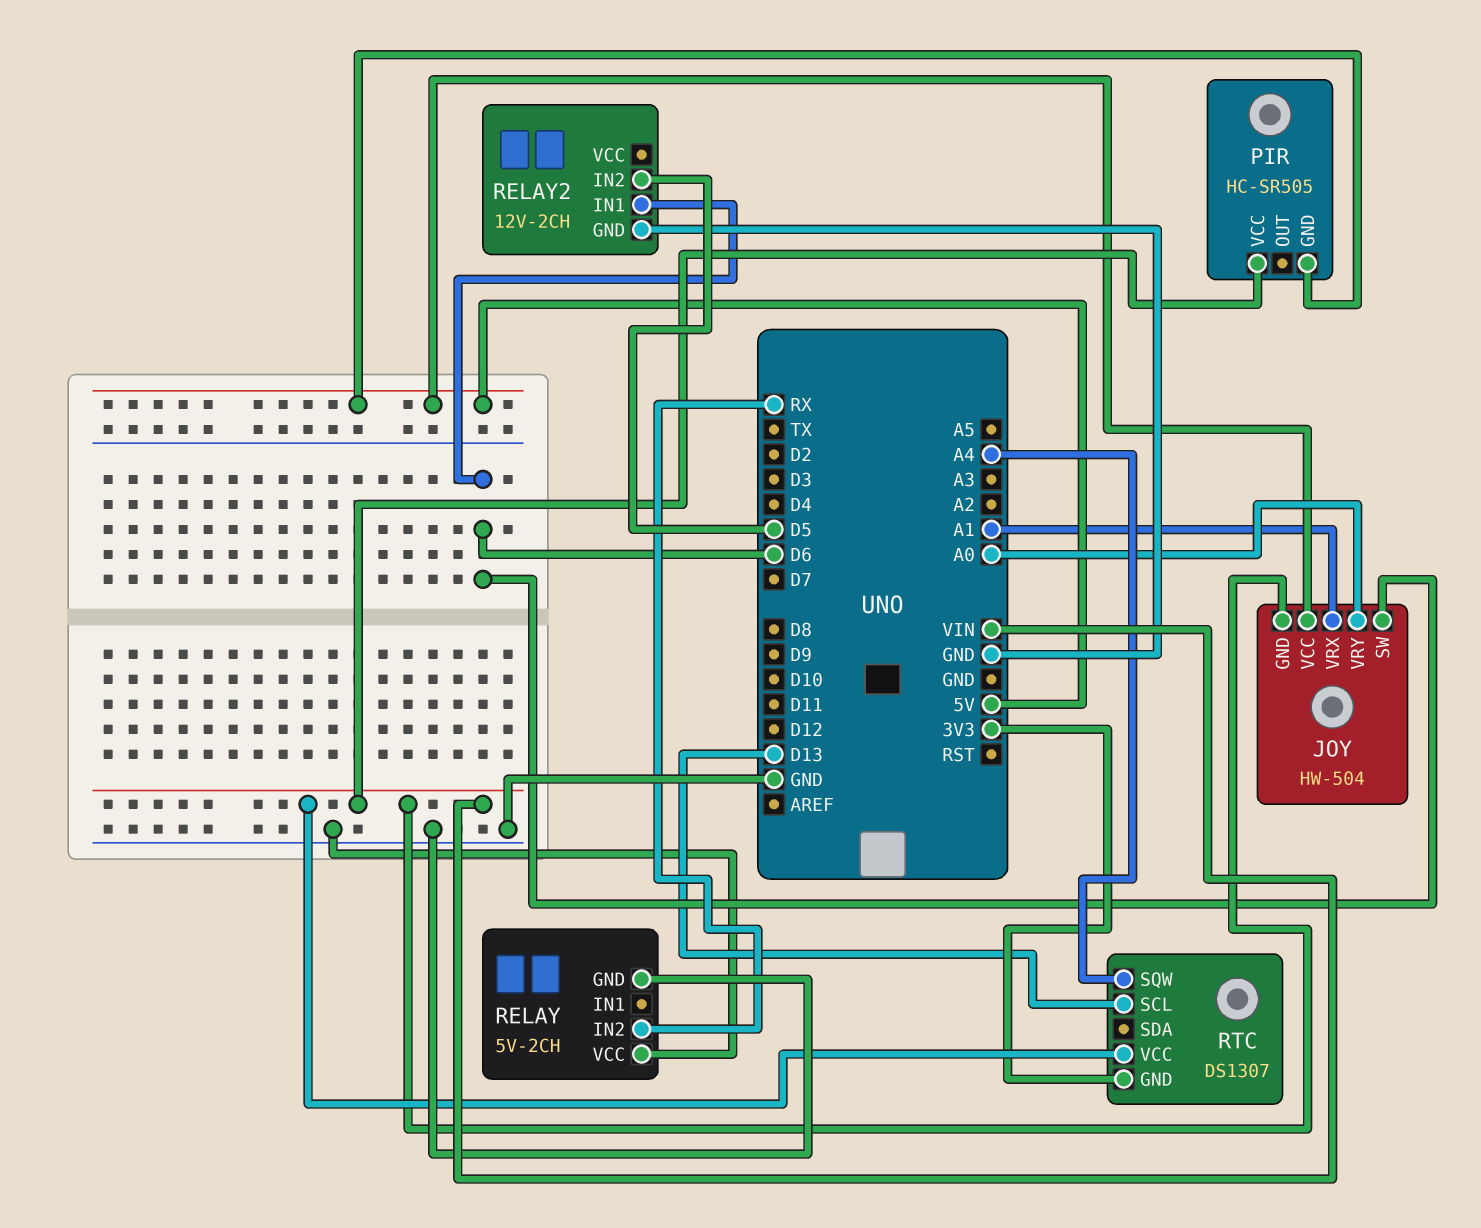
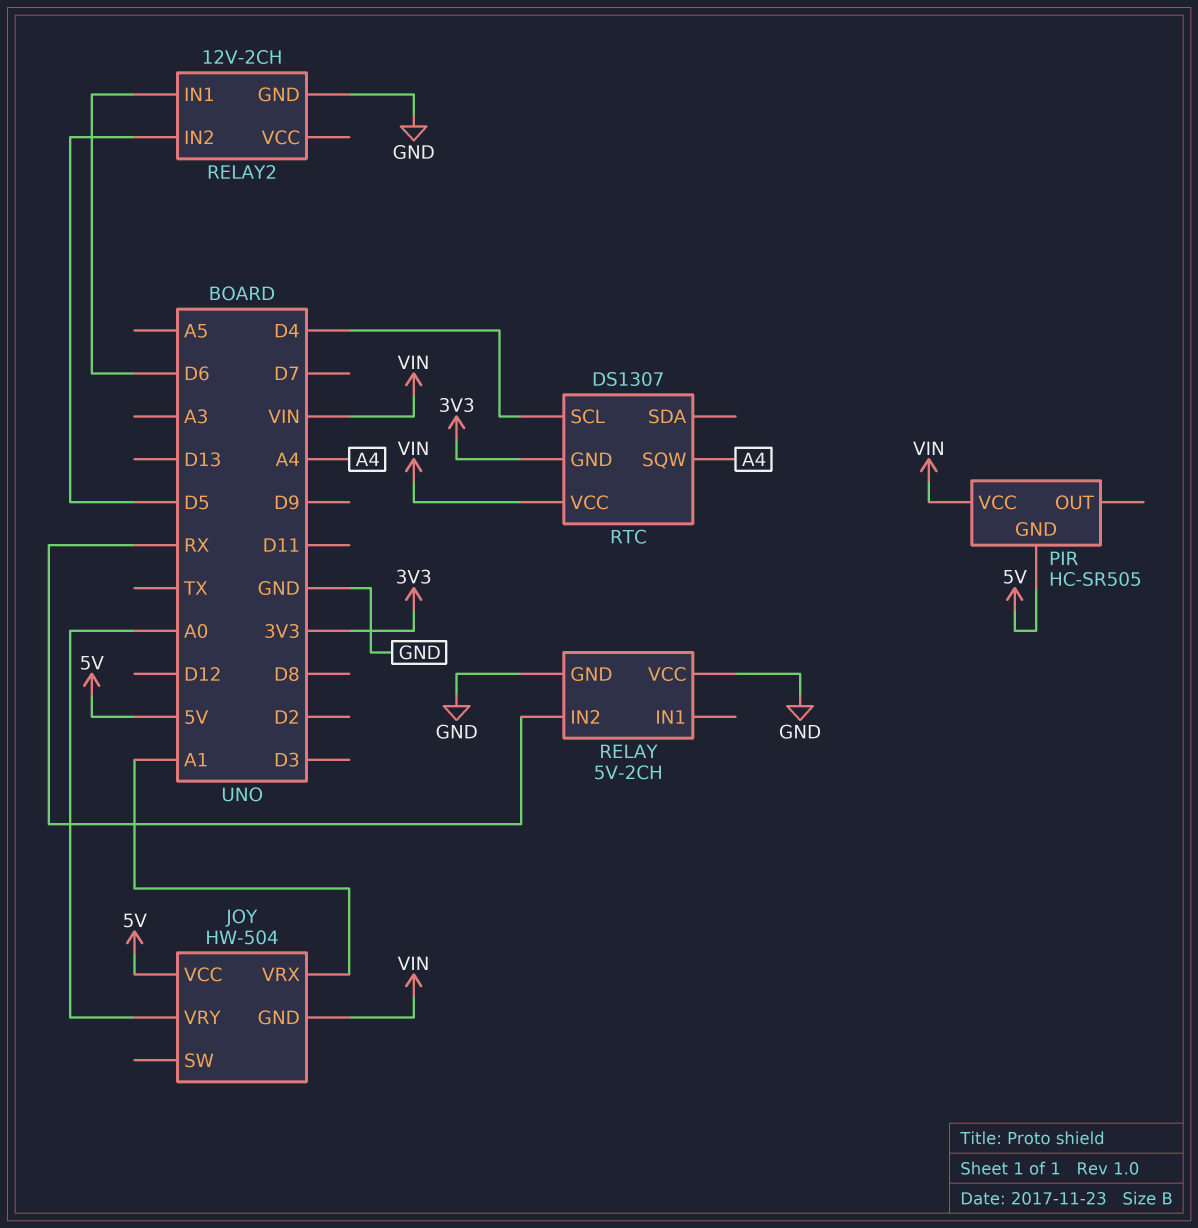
JOY pin SW: D6 -> none
RTC pin SCL: D13 -> D4

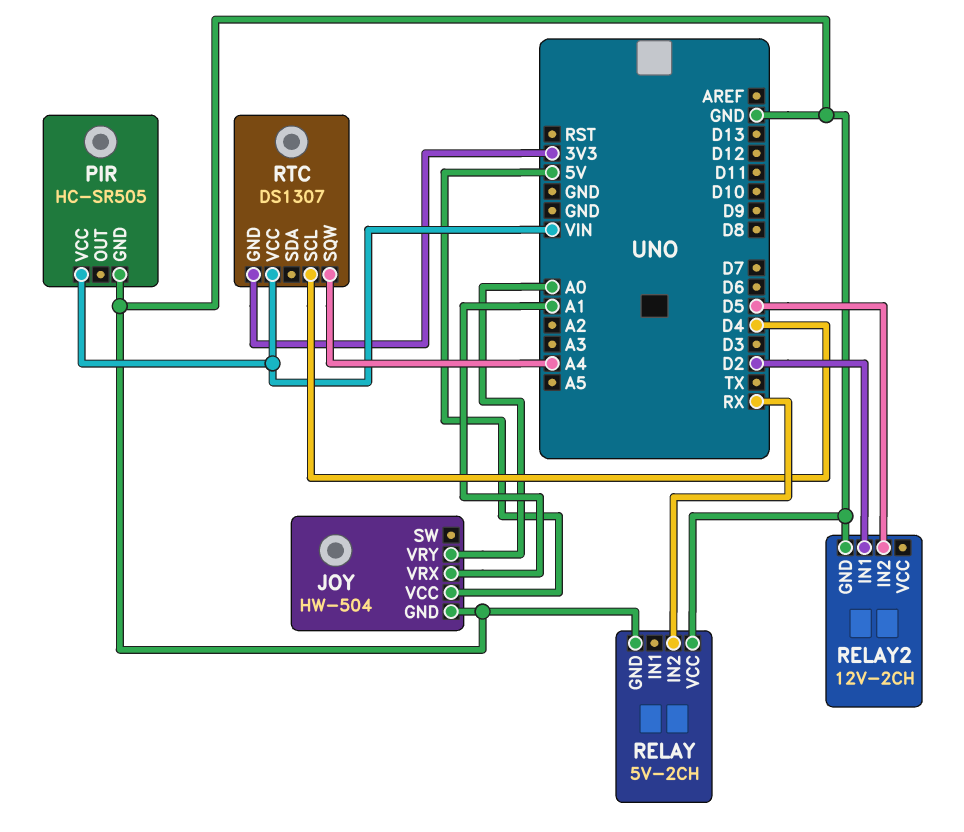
JOY pin GND: VIN -> GND
PIR pin GND: 5V -> GND
RELAY2 pin IN1: D6 -> D2

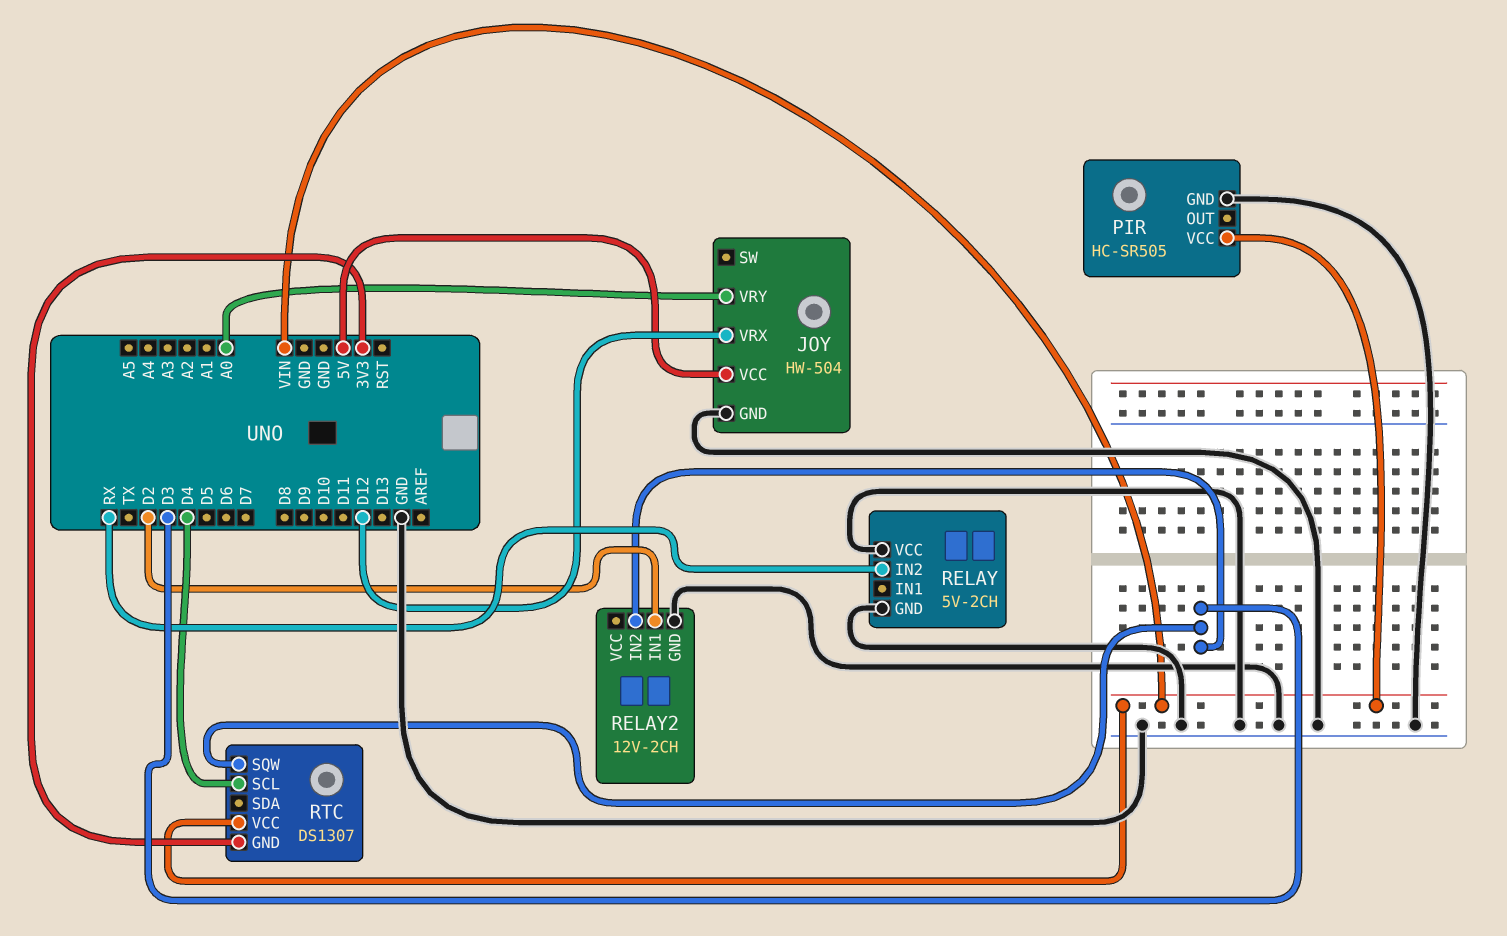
JOY pin VRX: A1 -> D12
RELAY2 pin IN2: D5 -> D3
RTC pin SQW: A4 -> D3

